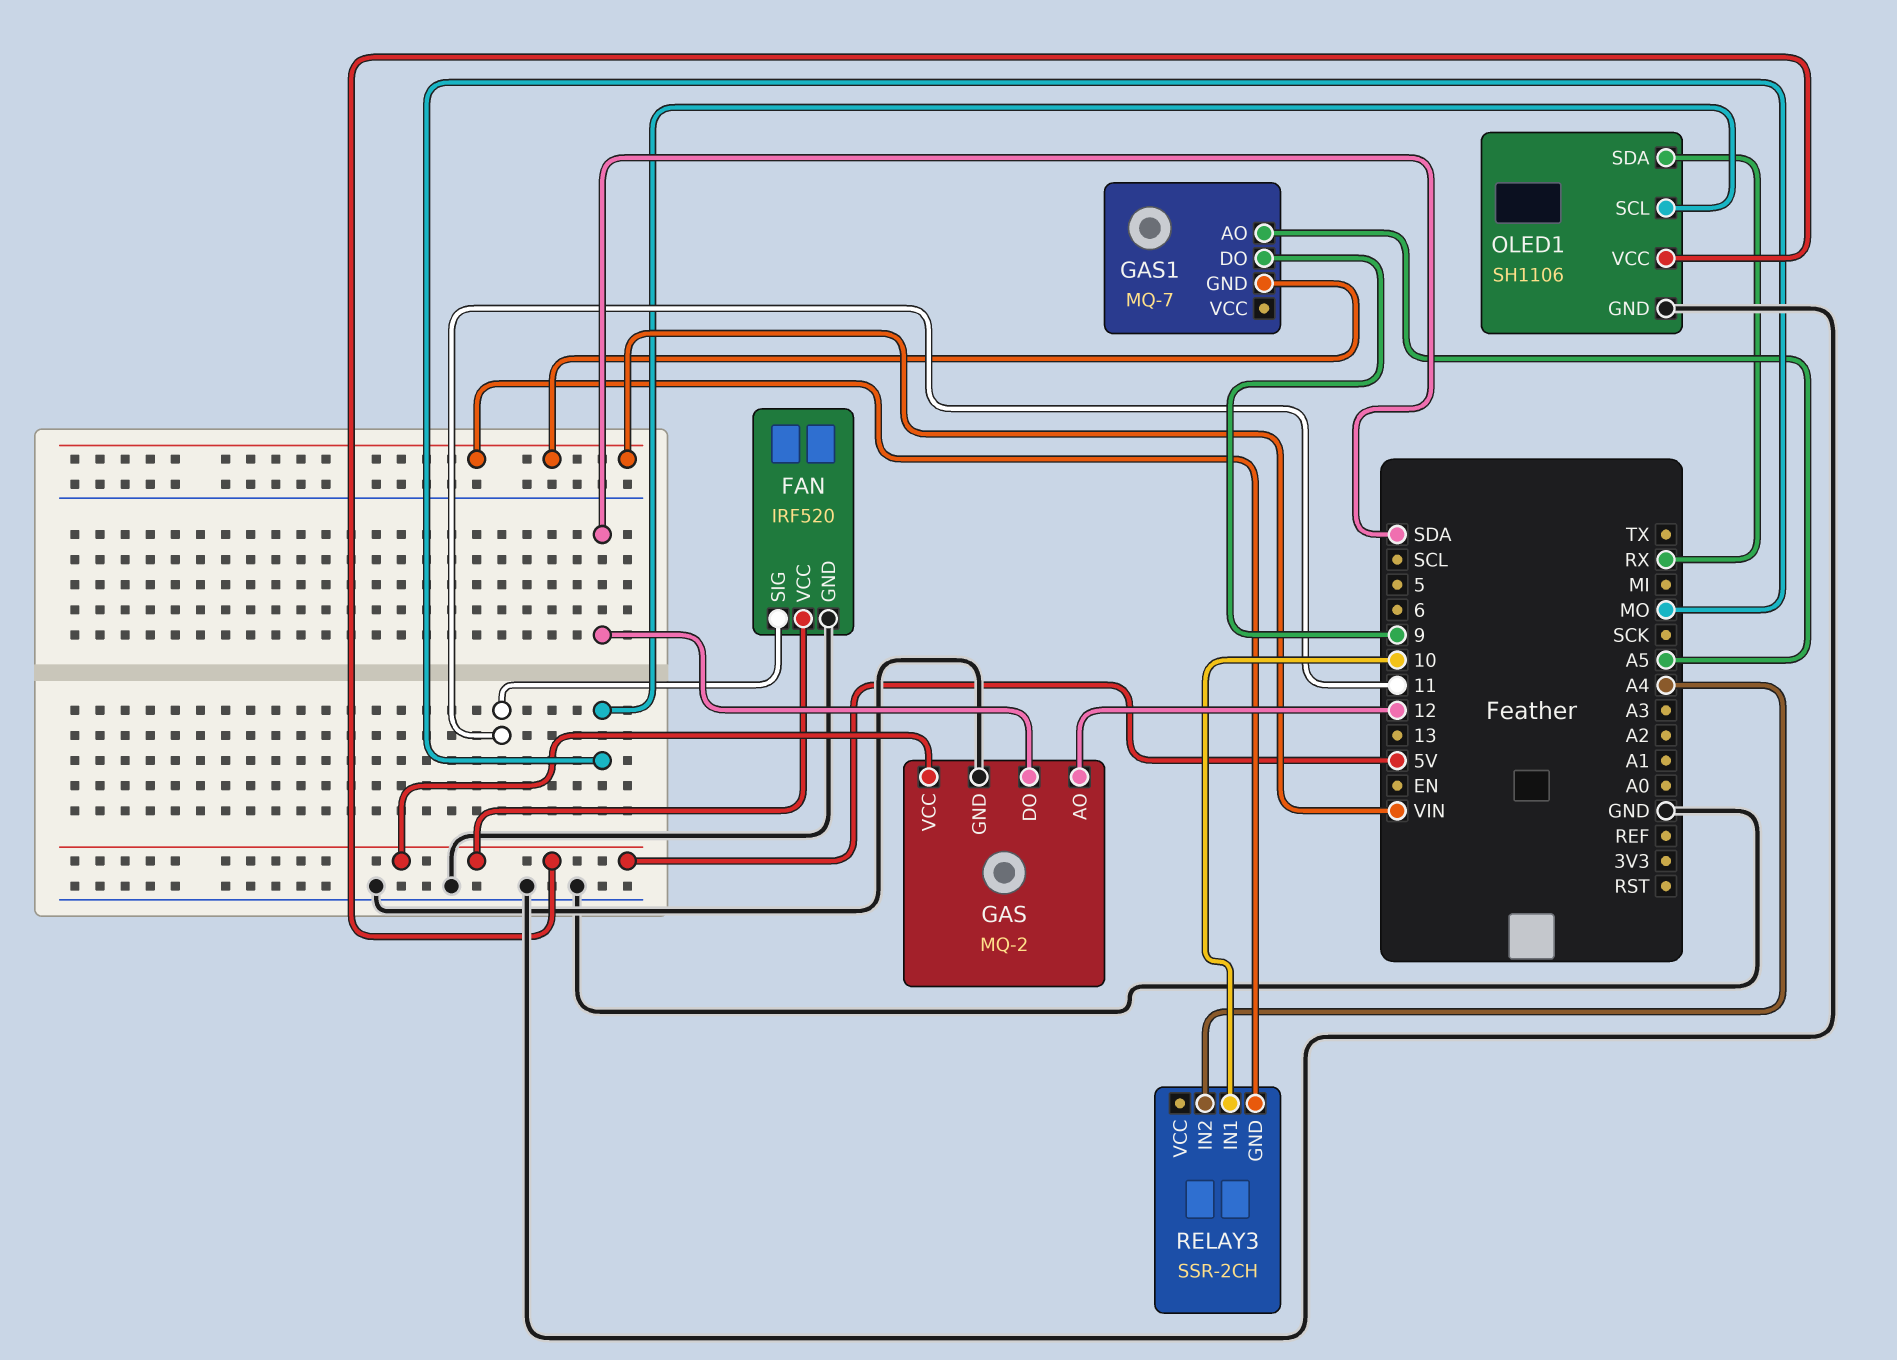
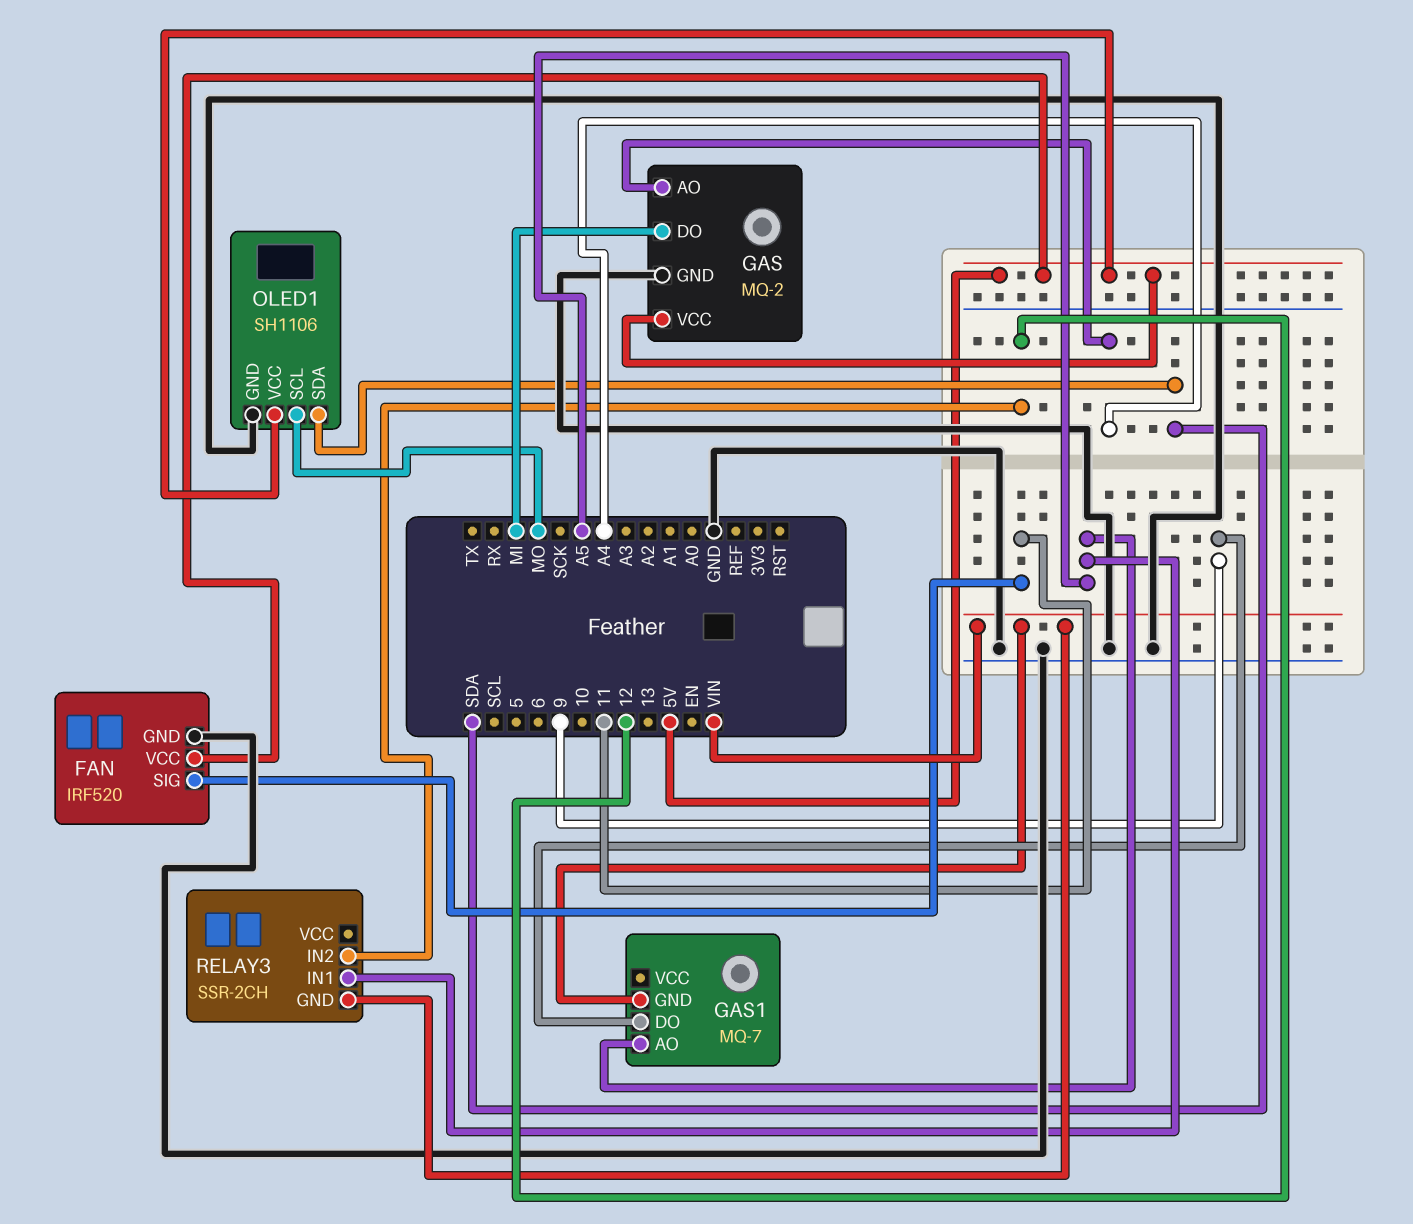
GAS pin AO: 12 -> A4
GAS pin DO: SDA -> MI
OLED1 pin SDA: RX -> SDA
RELAY3 pin IN1: 10 -> A5
RELAY3 pin IN2: A4 -> 12

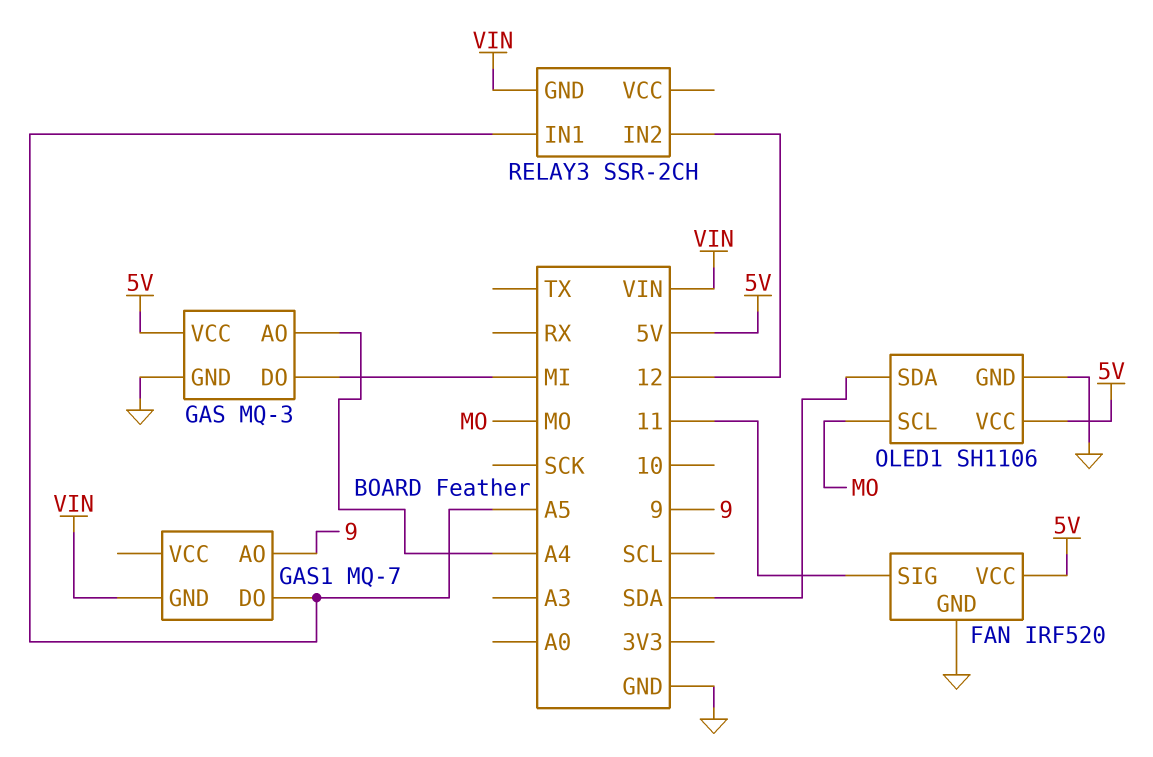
GAS: MQ-2 -> MQ-3
GAS1 pin AO: A5 -> 9
GAS1 pin DO: 9 -> A5

